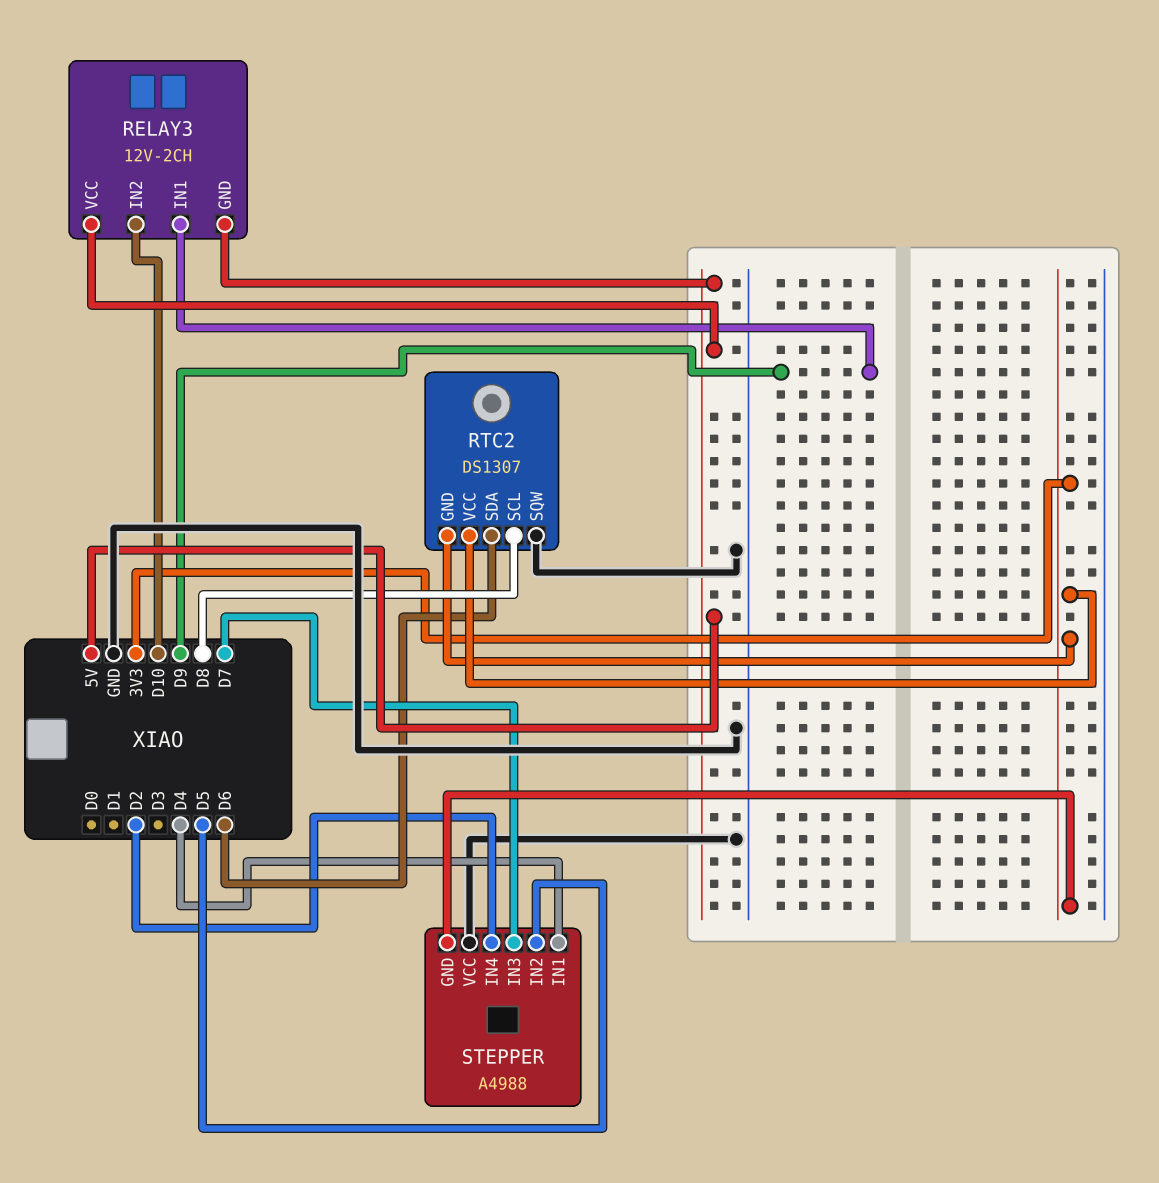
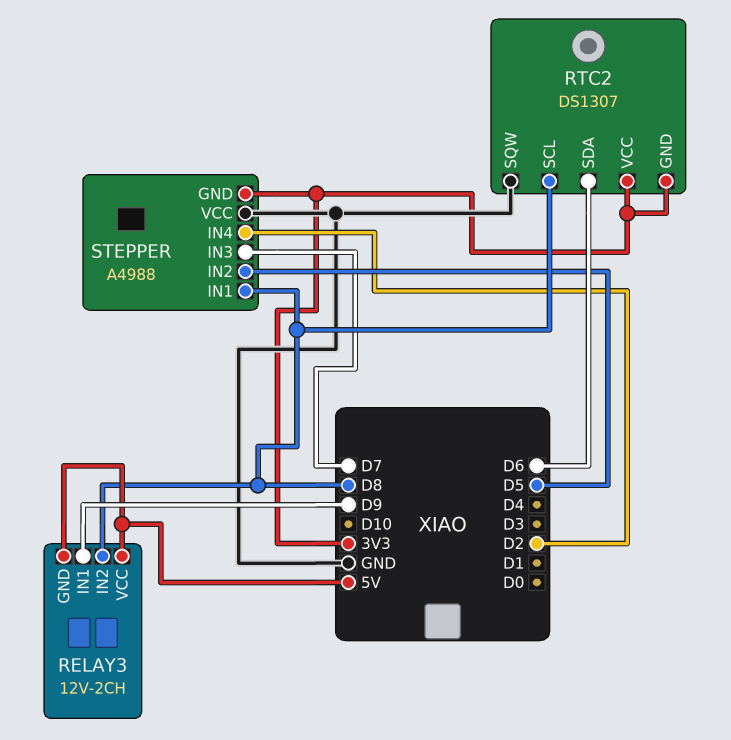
RELAY3 pin IN2: D10 -> D8
STEPPER pin IN1: D4 -> D8

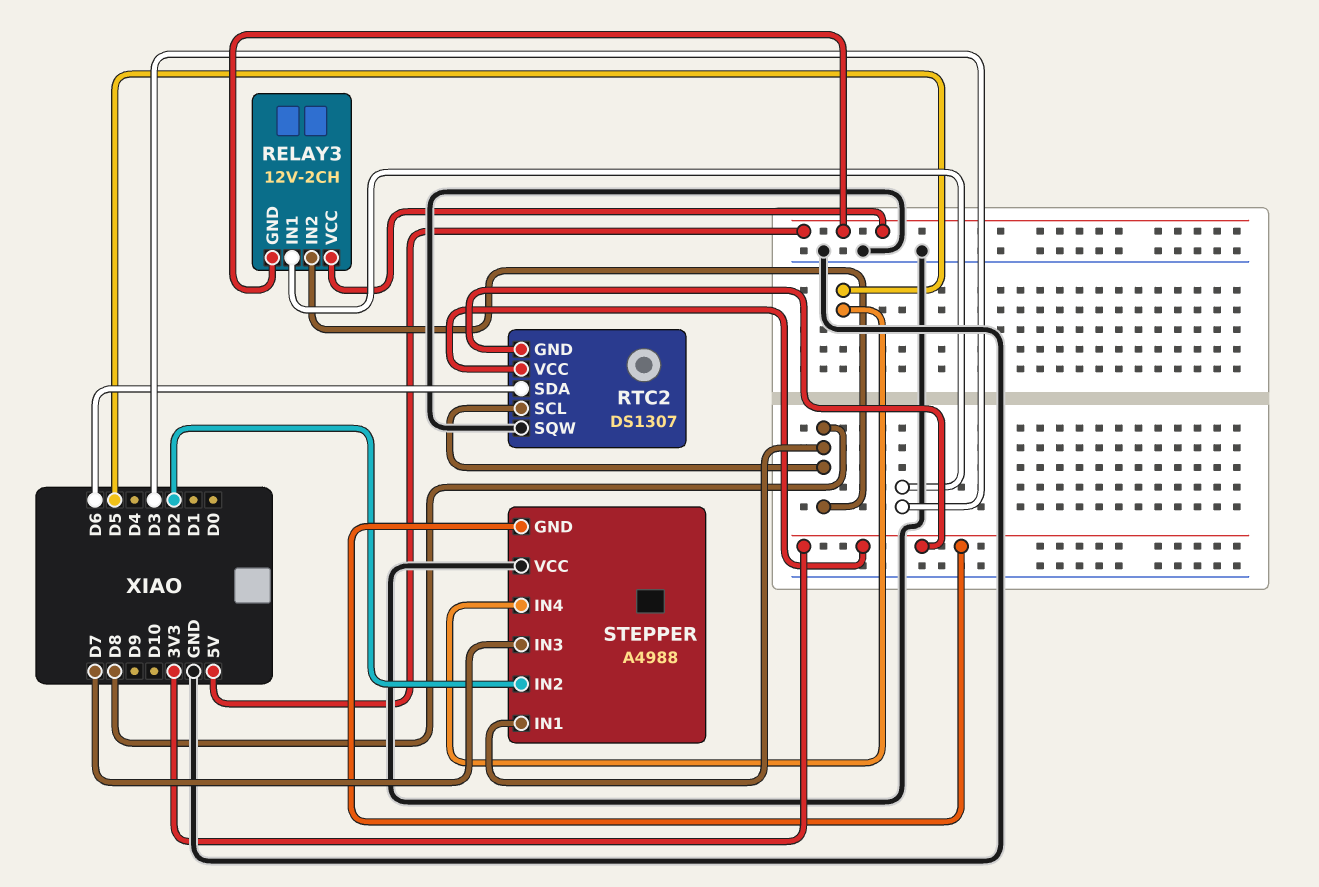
RELAY3 pin IN1: D9 -> D3
STEPPER pin IN2: D5 -> D2
STEPPER pin IN4: D2 -> D5

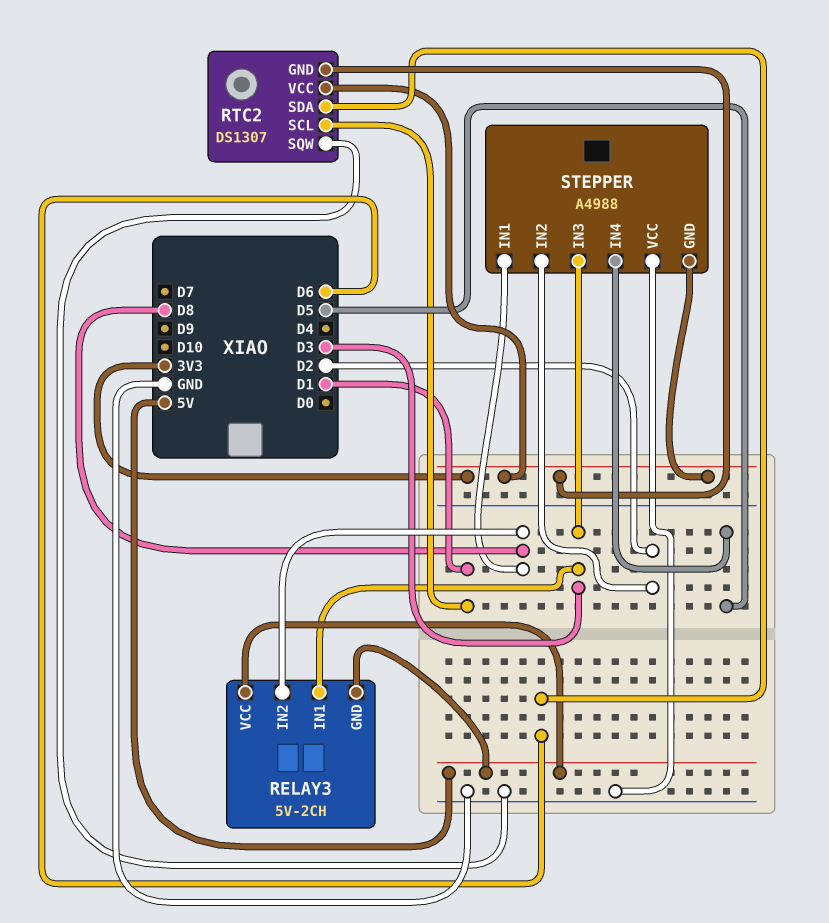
RELAY3: 12V-2CH -> 5V-2CH
RTC2 pin SCL: D8 -> D1
STEPPER pin IN3: D7 -> D3

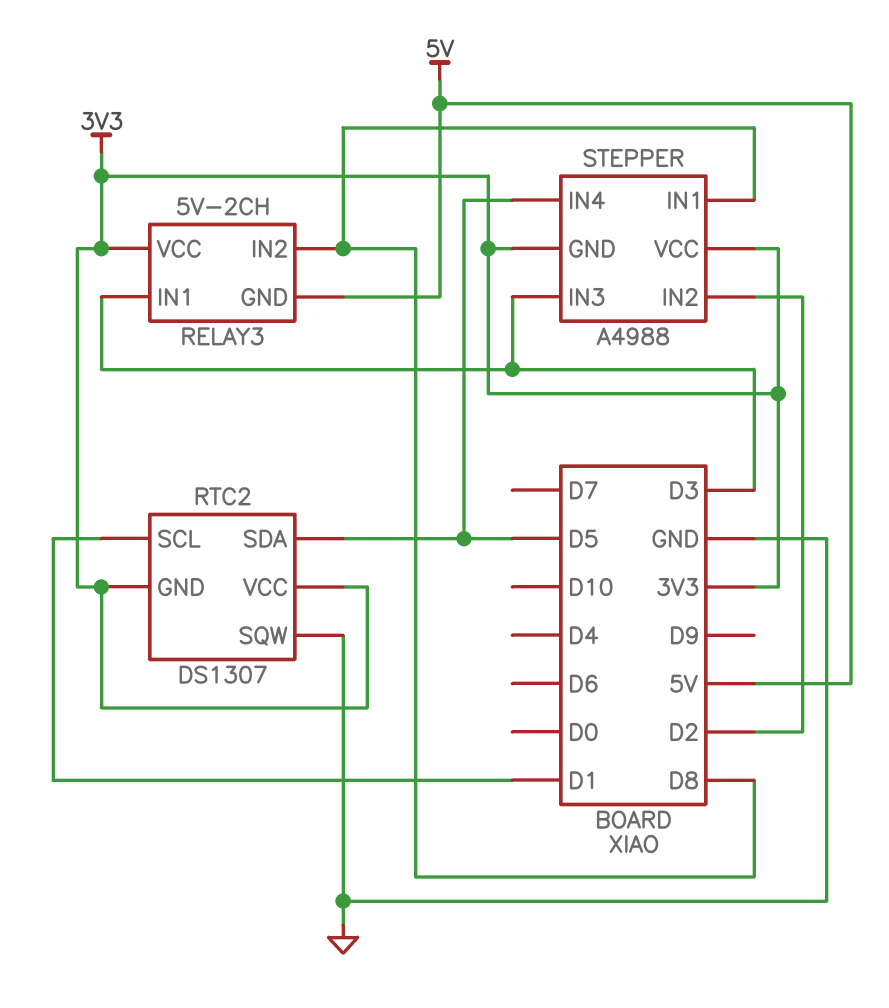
RELAY3 pin VCC: 5V -> 3V3
RTC2 pin SDA: D6 -> D5
STEPPER pin VCC: GND -> 3V3

